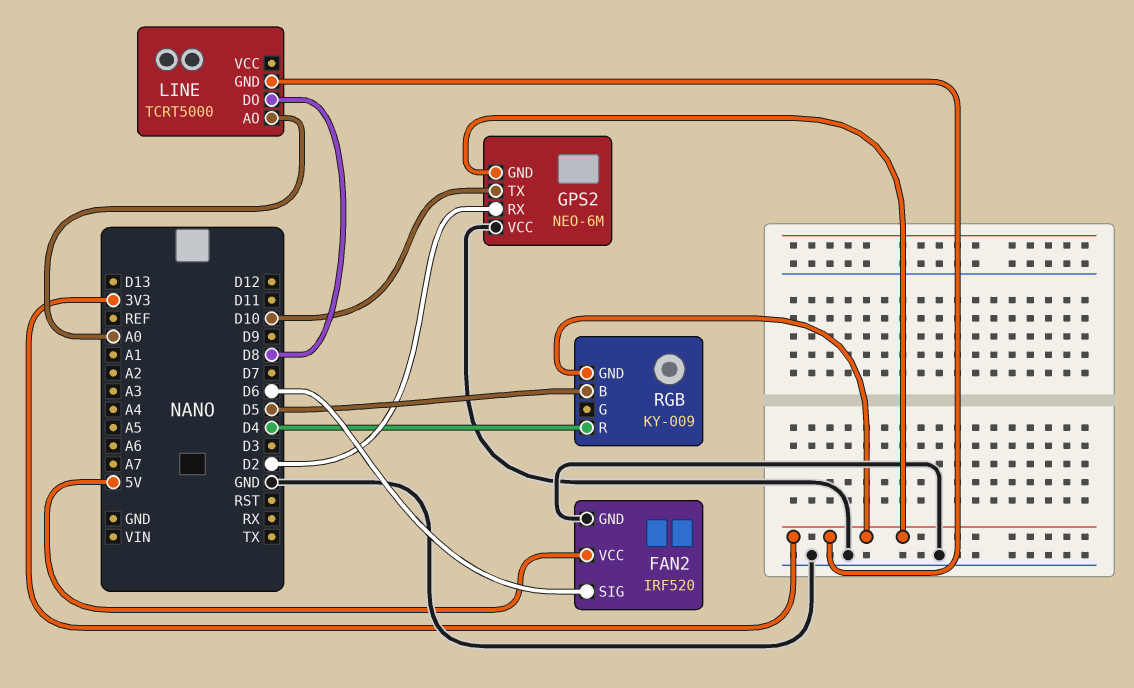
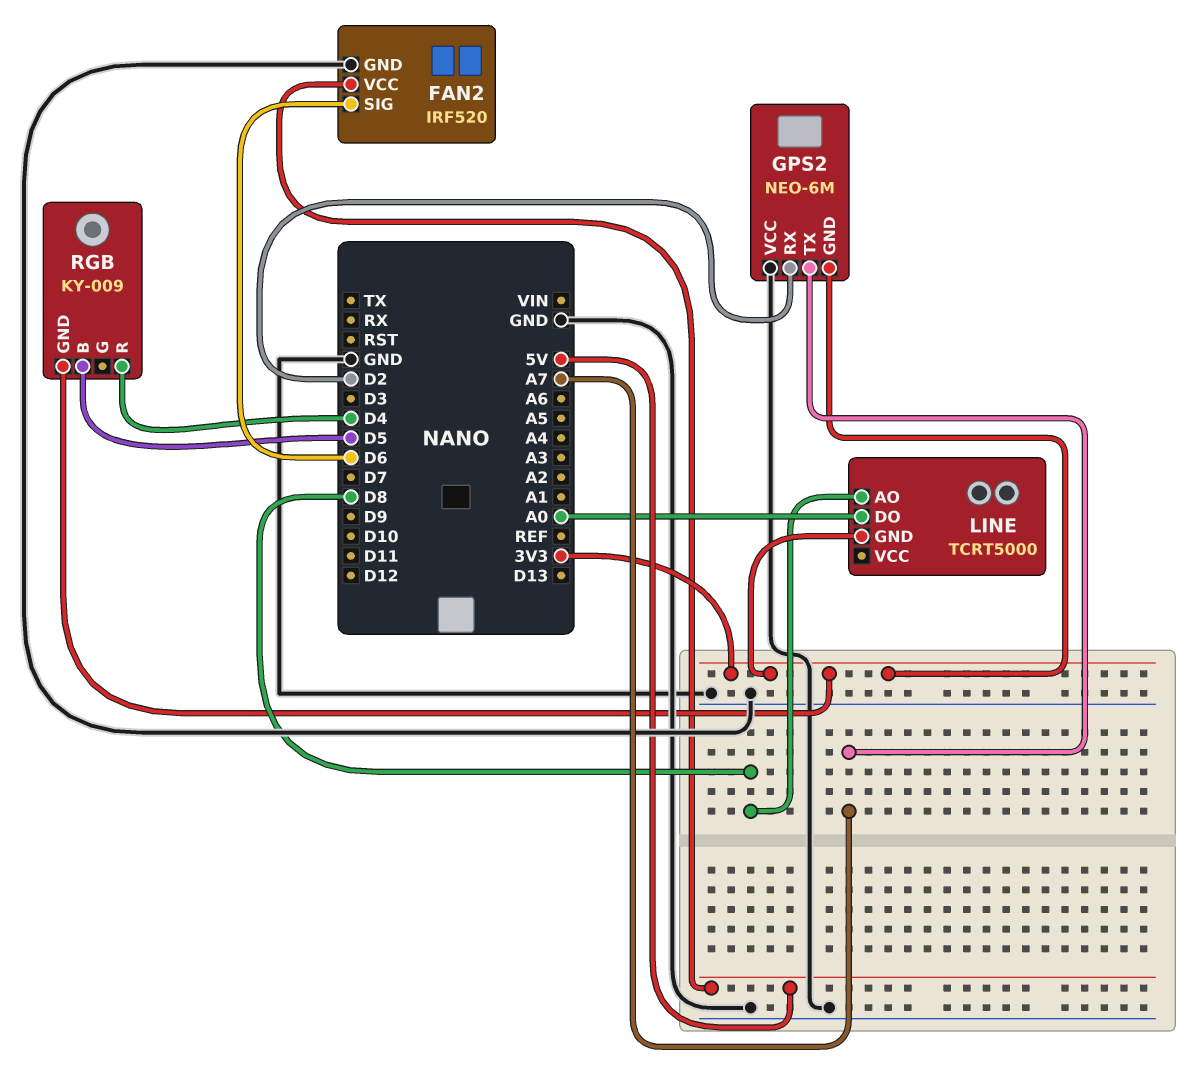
GPS2 pin TX: D10 -> A7
LINE pin AO: A0 -> D8
LINE pin DO: D8 -> A0

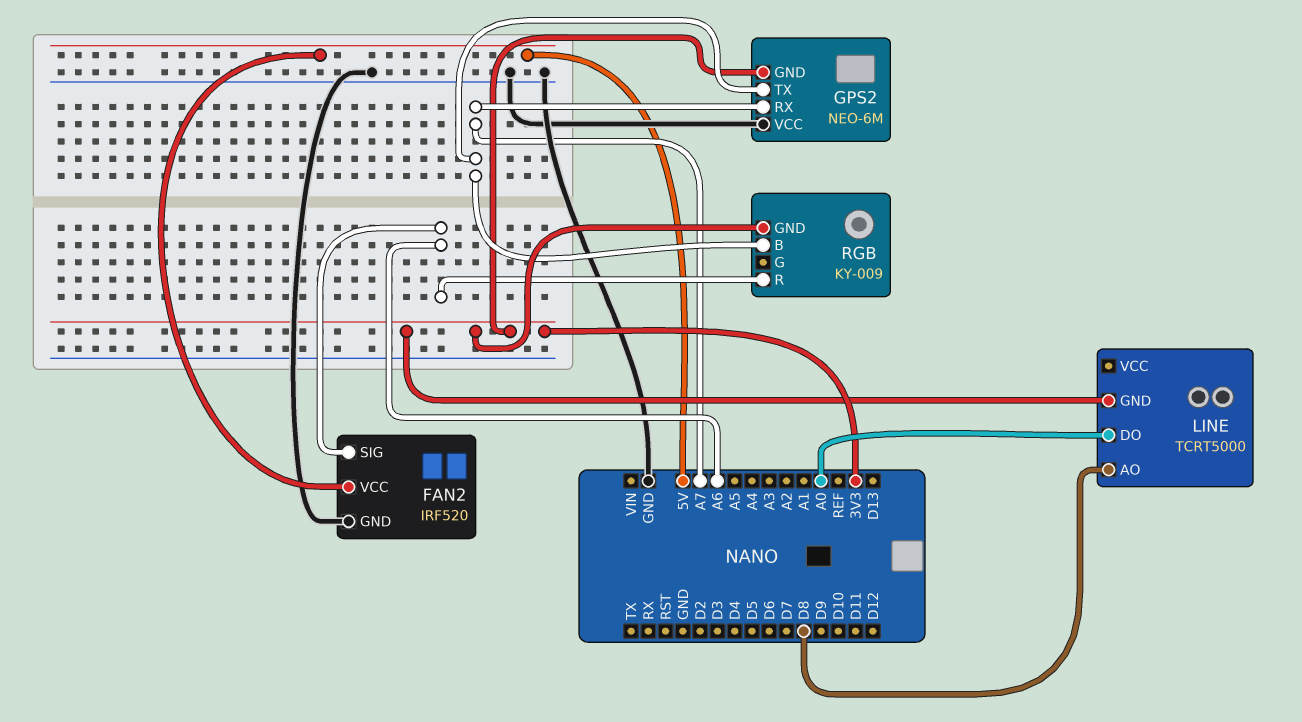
FAN2 pin SIG: D6 -> A6
GPS2 pin RX: D2 -> A7
RGB pin B: D5 -> A7
RGB pin R: D4 -> A6

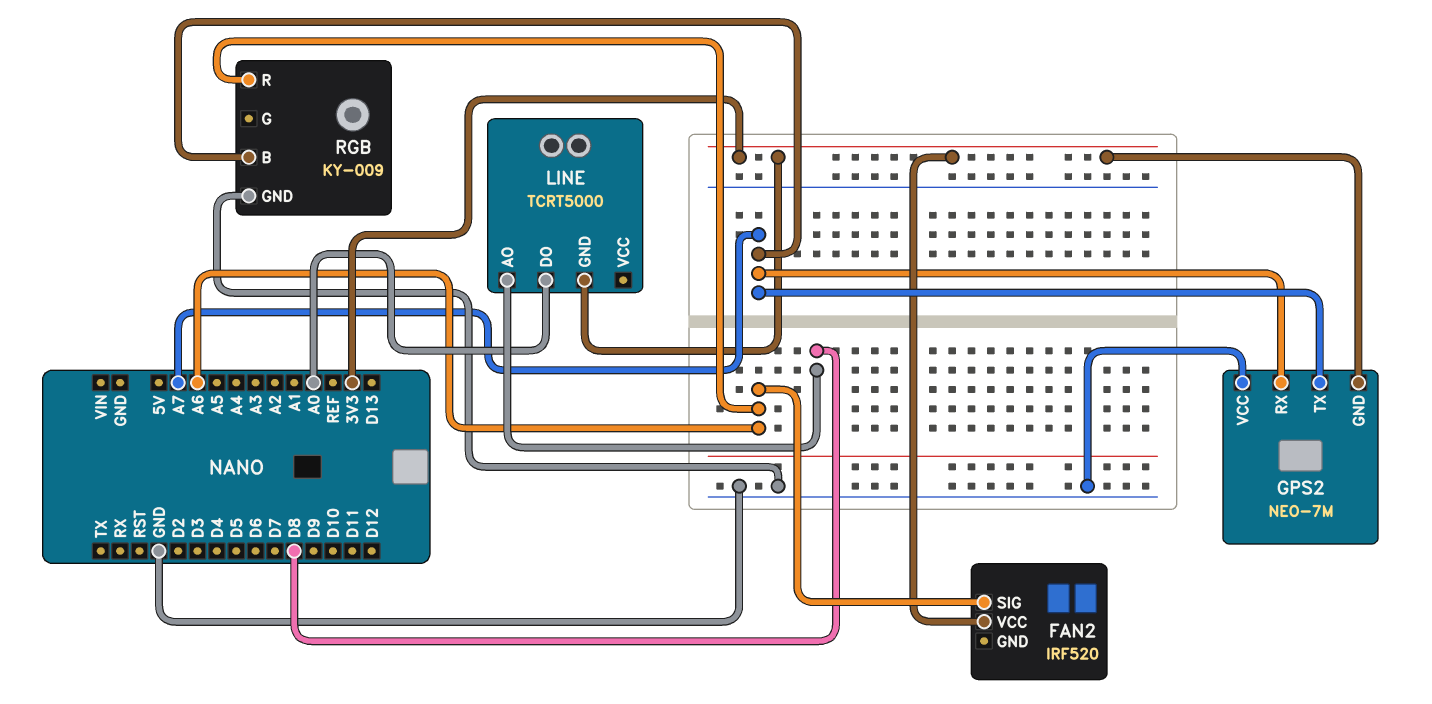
FAN2 pin GND: GND -> none
FAN2 pin VCC: 5V -> 3V3
GPS2: NEO-6M -> NEO-7M
RGB pin GND: 3V3 -> GND

